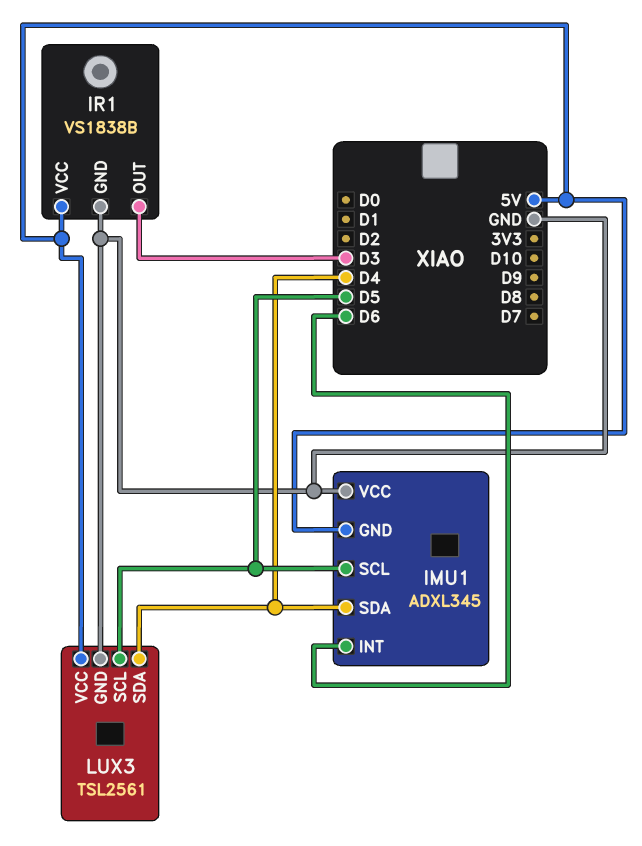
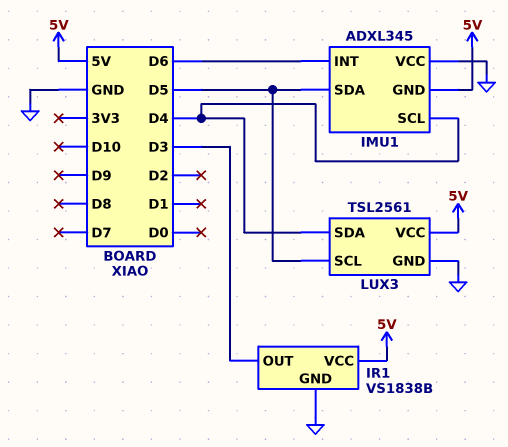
IMU1 pin SCL: D5 -> D4
IMU1 pin SDA: D4 -> D5

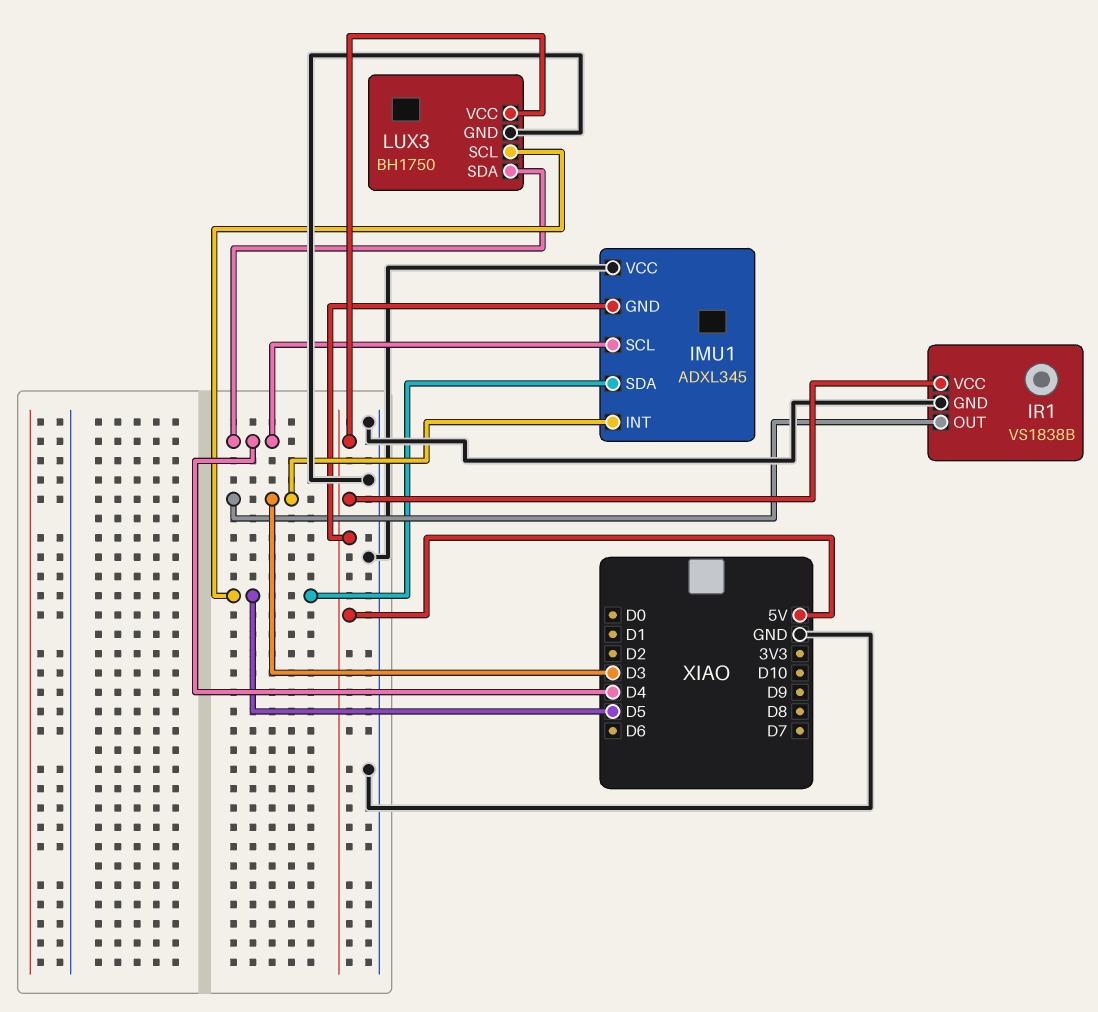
IMU1 pin INT: D6 -> D3
LUX3: TSL2561 -> BH1750

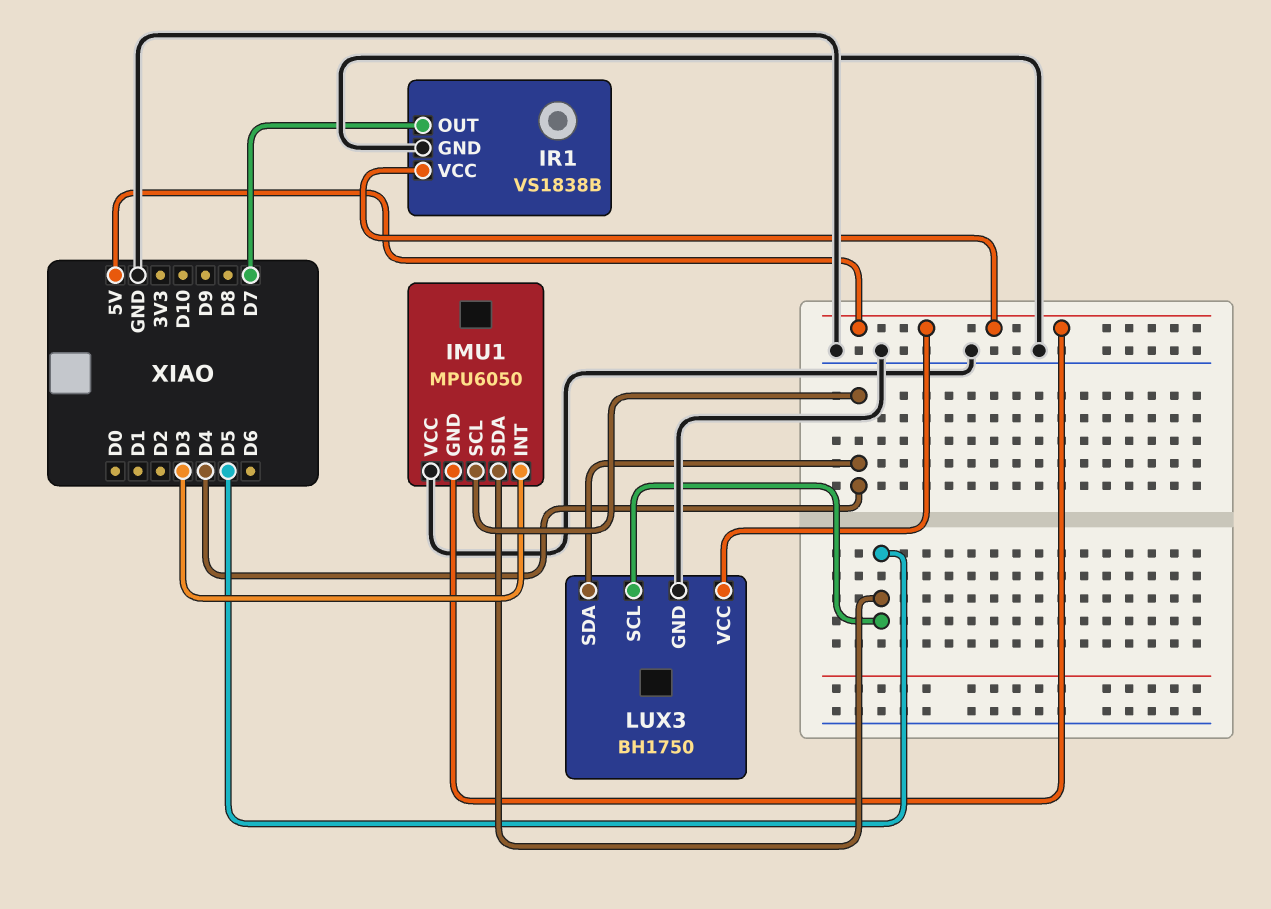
IMU1: ADXL345 -> MPU6050
IR1 pin OUT: D3 -> D7

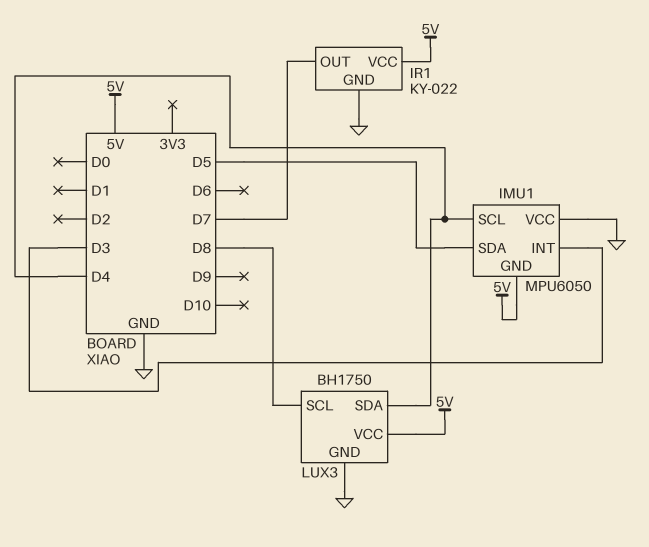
IR1: VS1838B -> KY-022
LUX3 pin SCL: D5 -> D8

